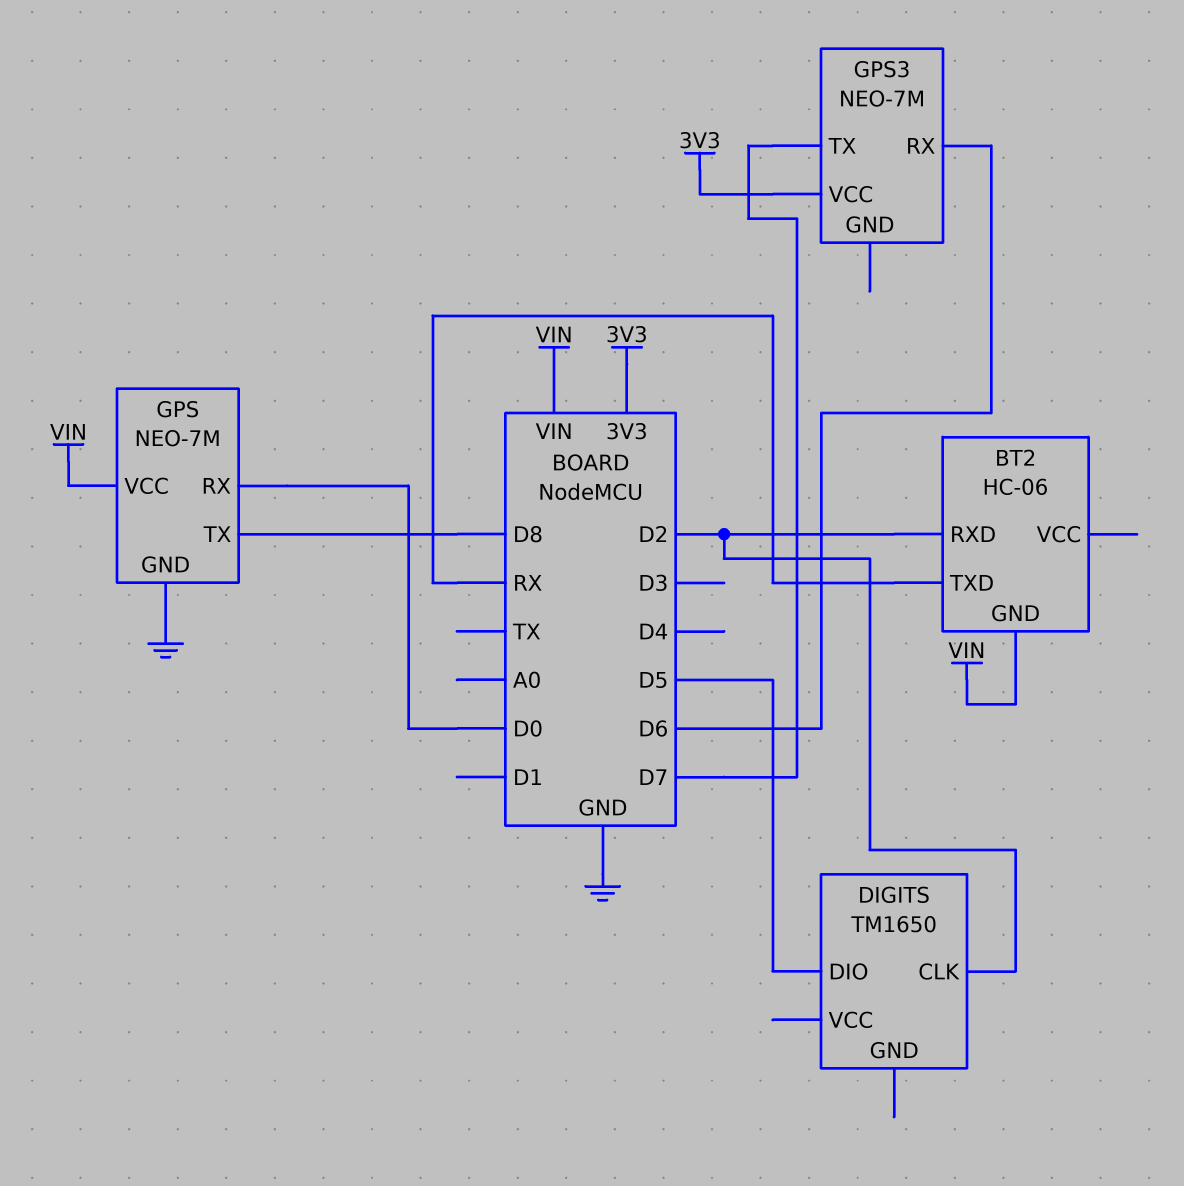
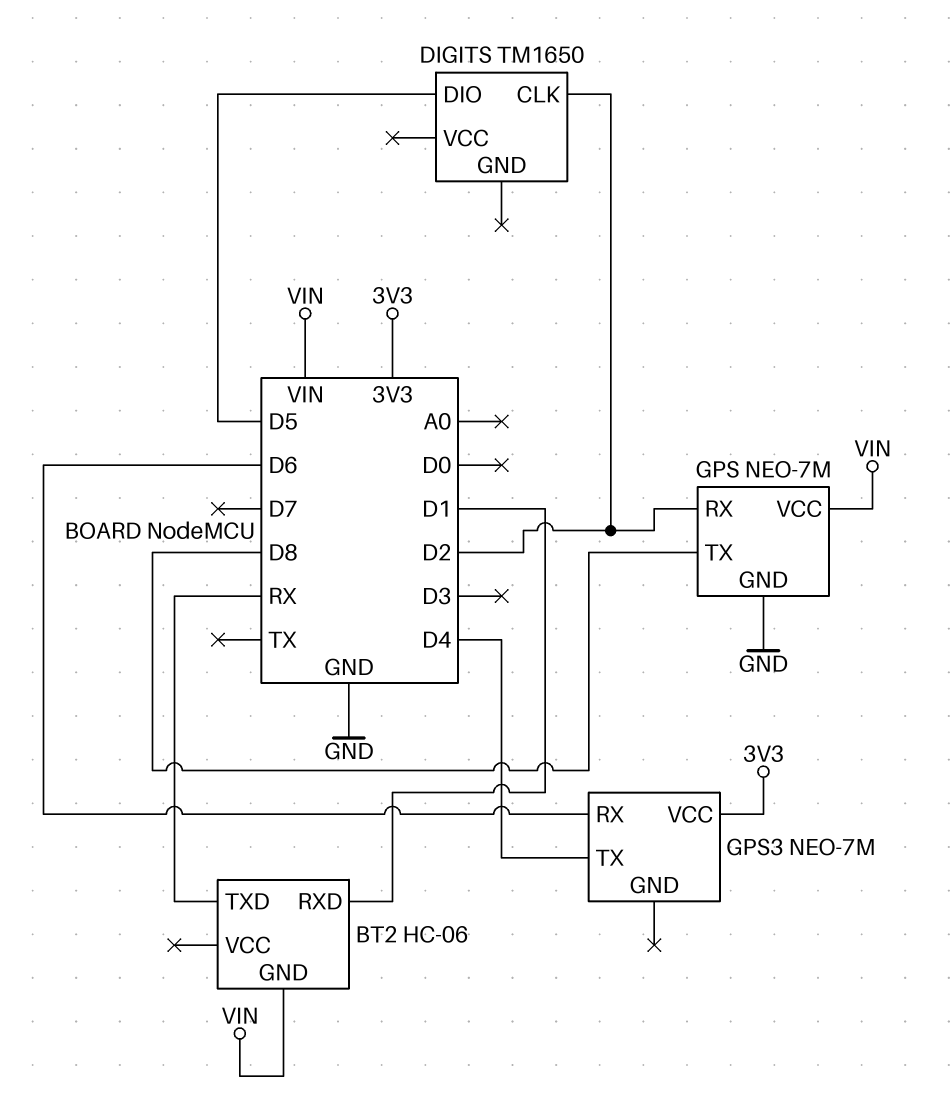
BT2 pin RXD: D2 -> D1
GPS pin RX: D0 -> D2
GPS3 pin TX: D7 -> D4

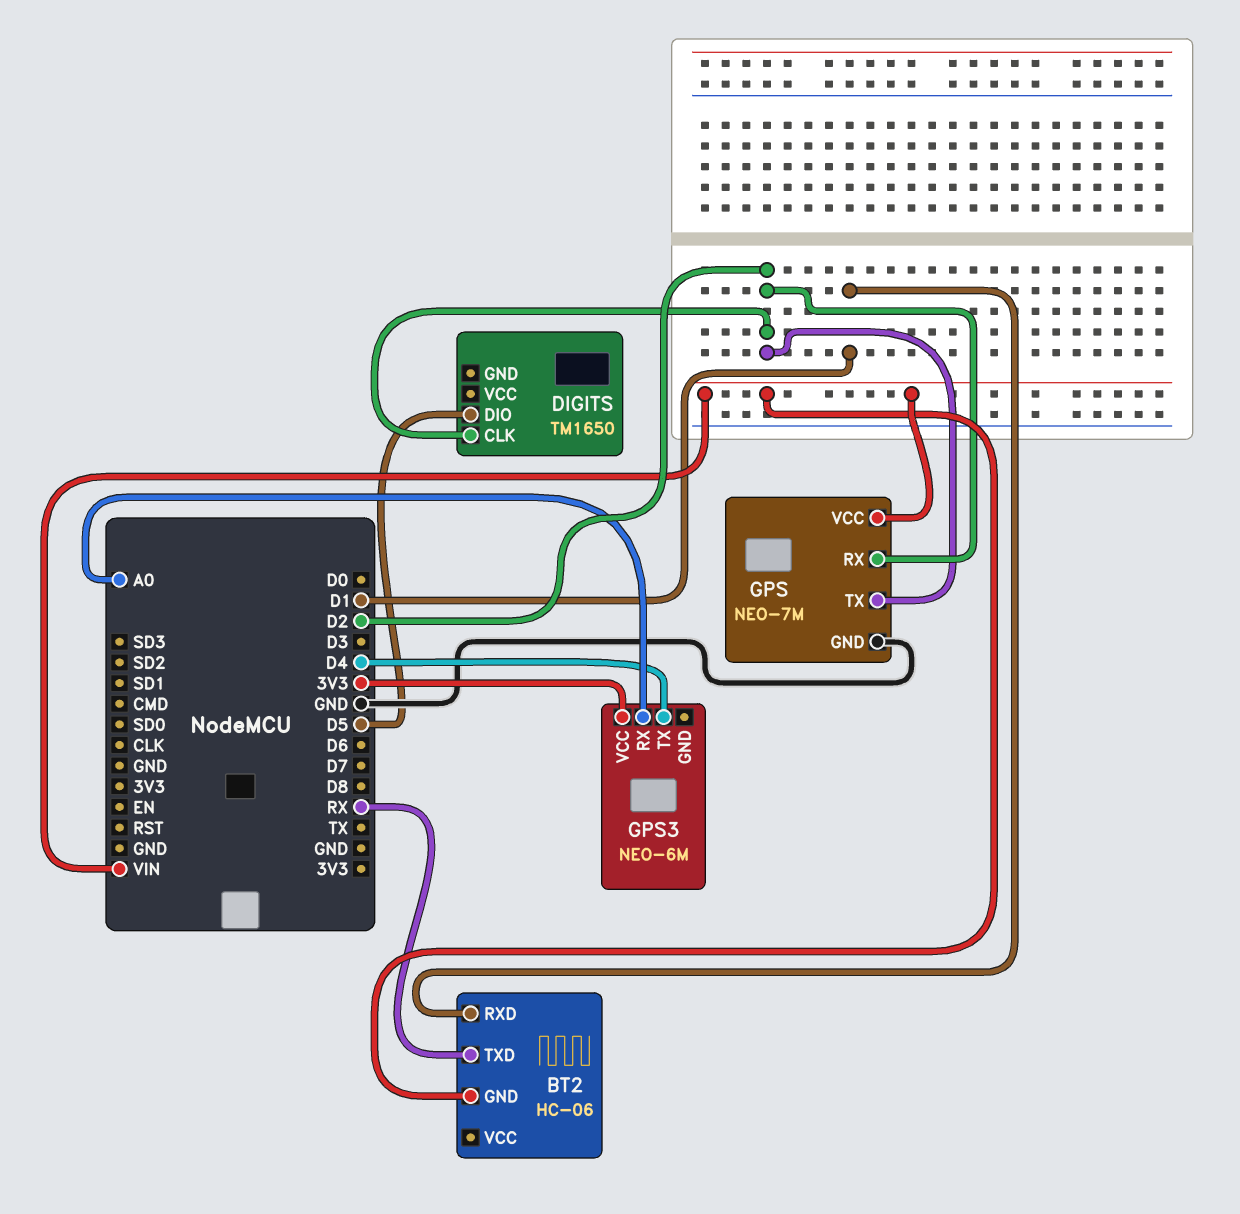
GPS pin TX: D8 -> D2
GPS3: NEO-7M -> NEO-6M
GPS3 pin RX: D6 -> A0

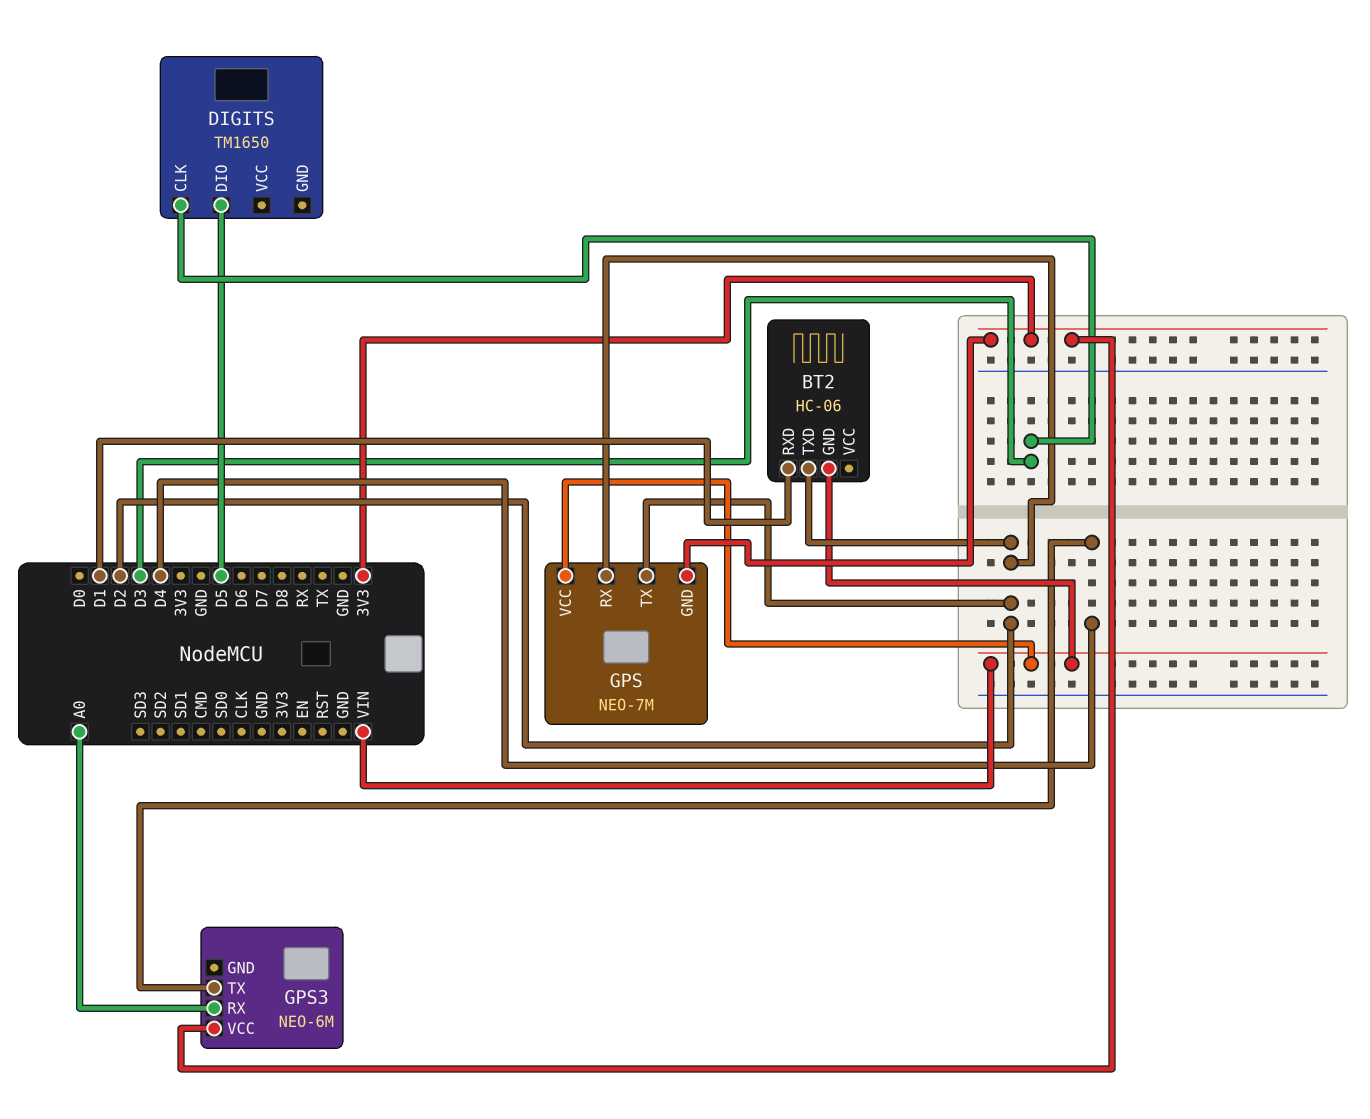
BT2 pin TXD: RX -> D2
DIGITS pin CLK: D2 -> D3
GPS pin GND: GND -> 3V3

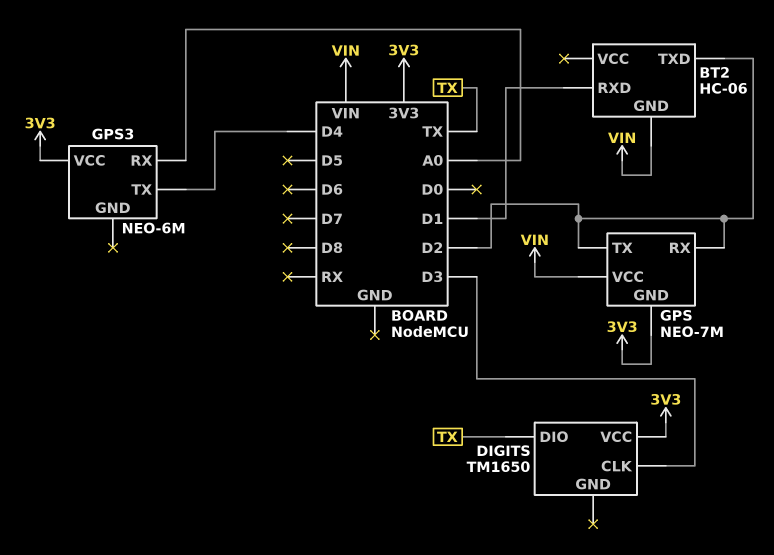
DIGITS pin DIO: D5 -> TX
DIGITS pin VCC: none -> 3V3

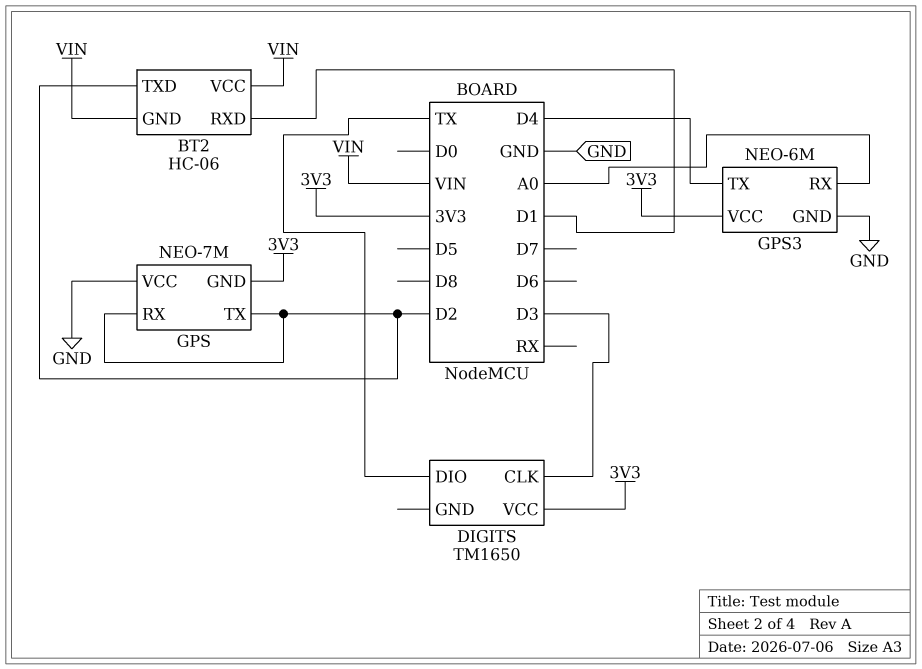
BT2 pin VCC: none -> VIN
GPS pin VCC: VIN -> GND
GPS3 pin GND: none -> GND

